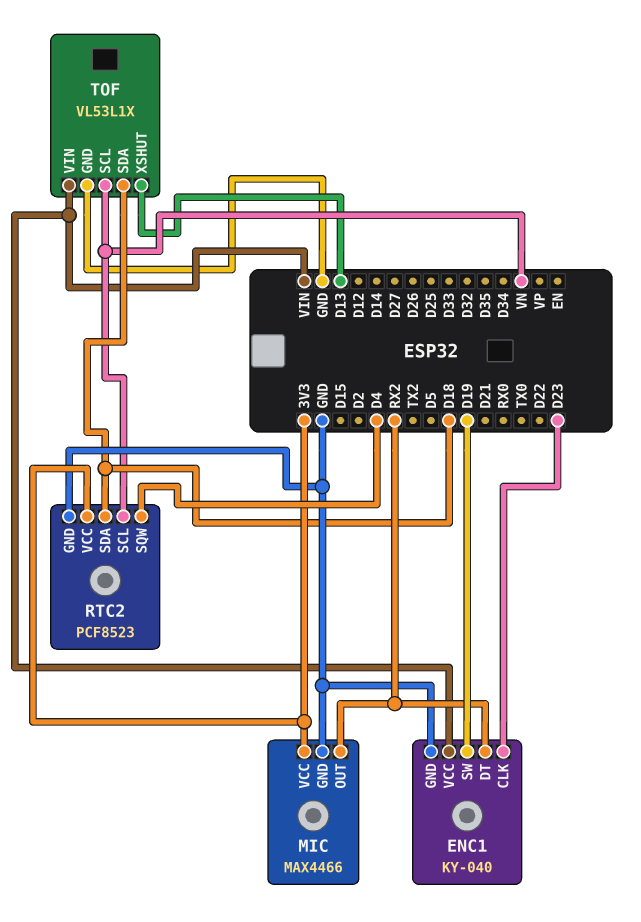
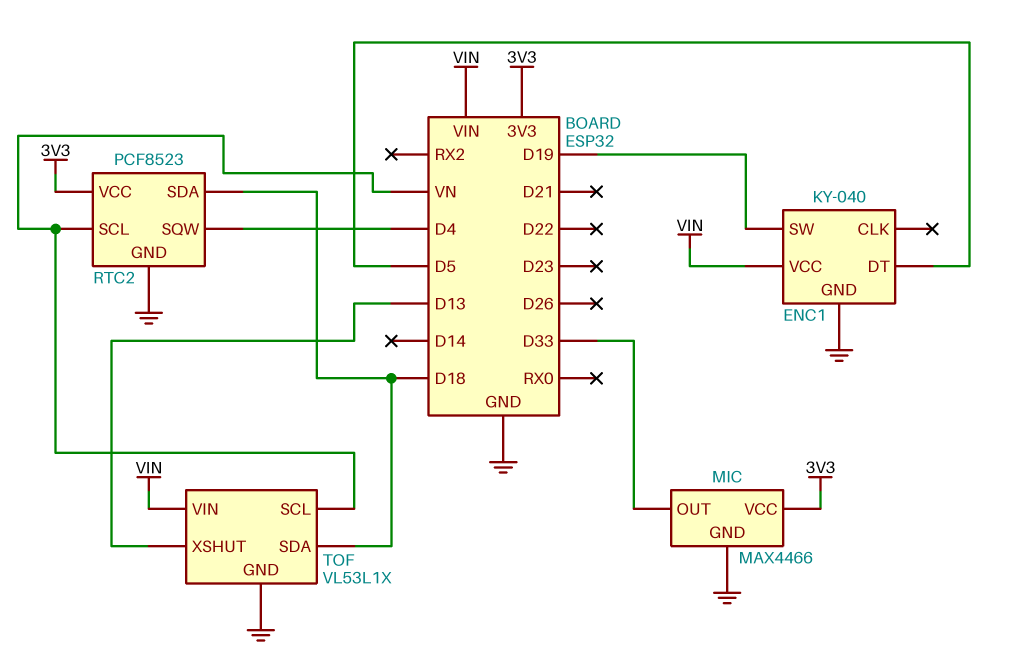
ENC1 pin CLK: D23 -> none
ENC1 pin DT: RX2 -> D5
MIC pin OUT: RX2 -> D33

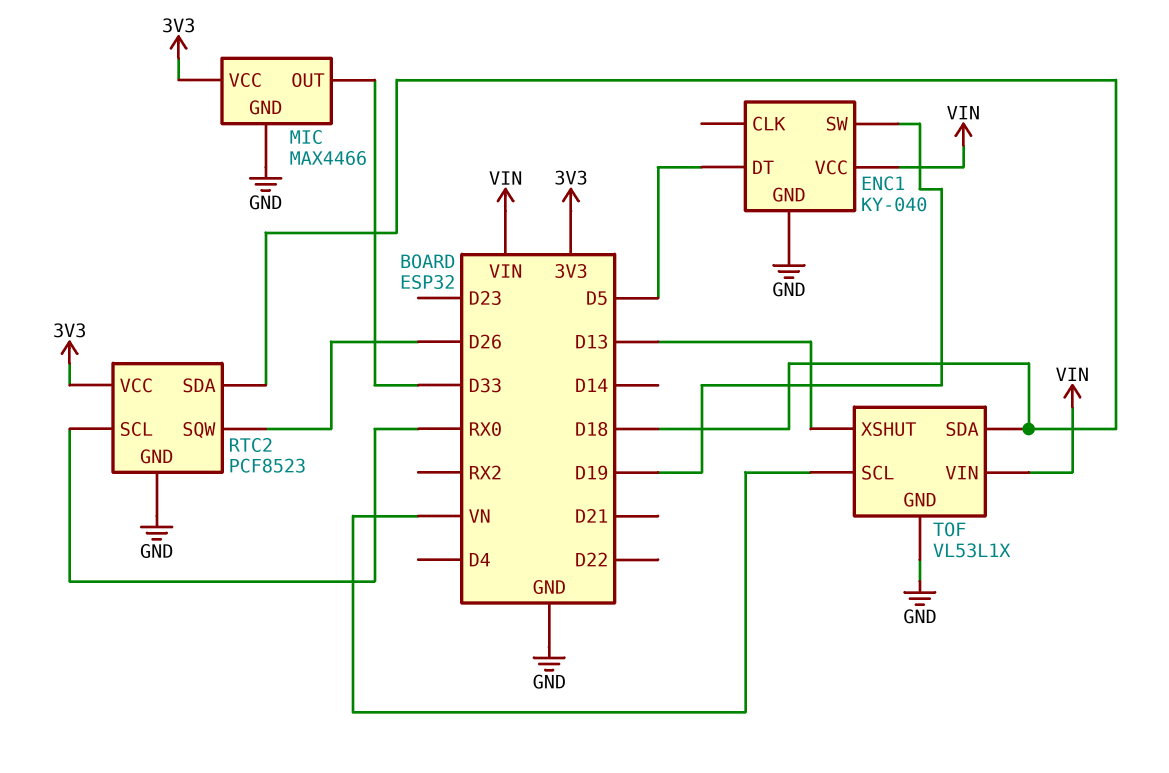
RTC2 pin SCL: VN -> RX0
RTC2 pin SQW: D4 -> D26

